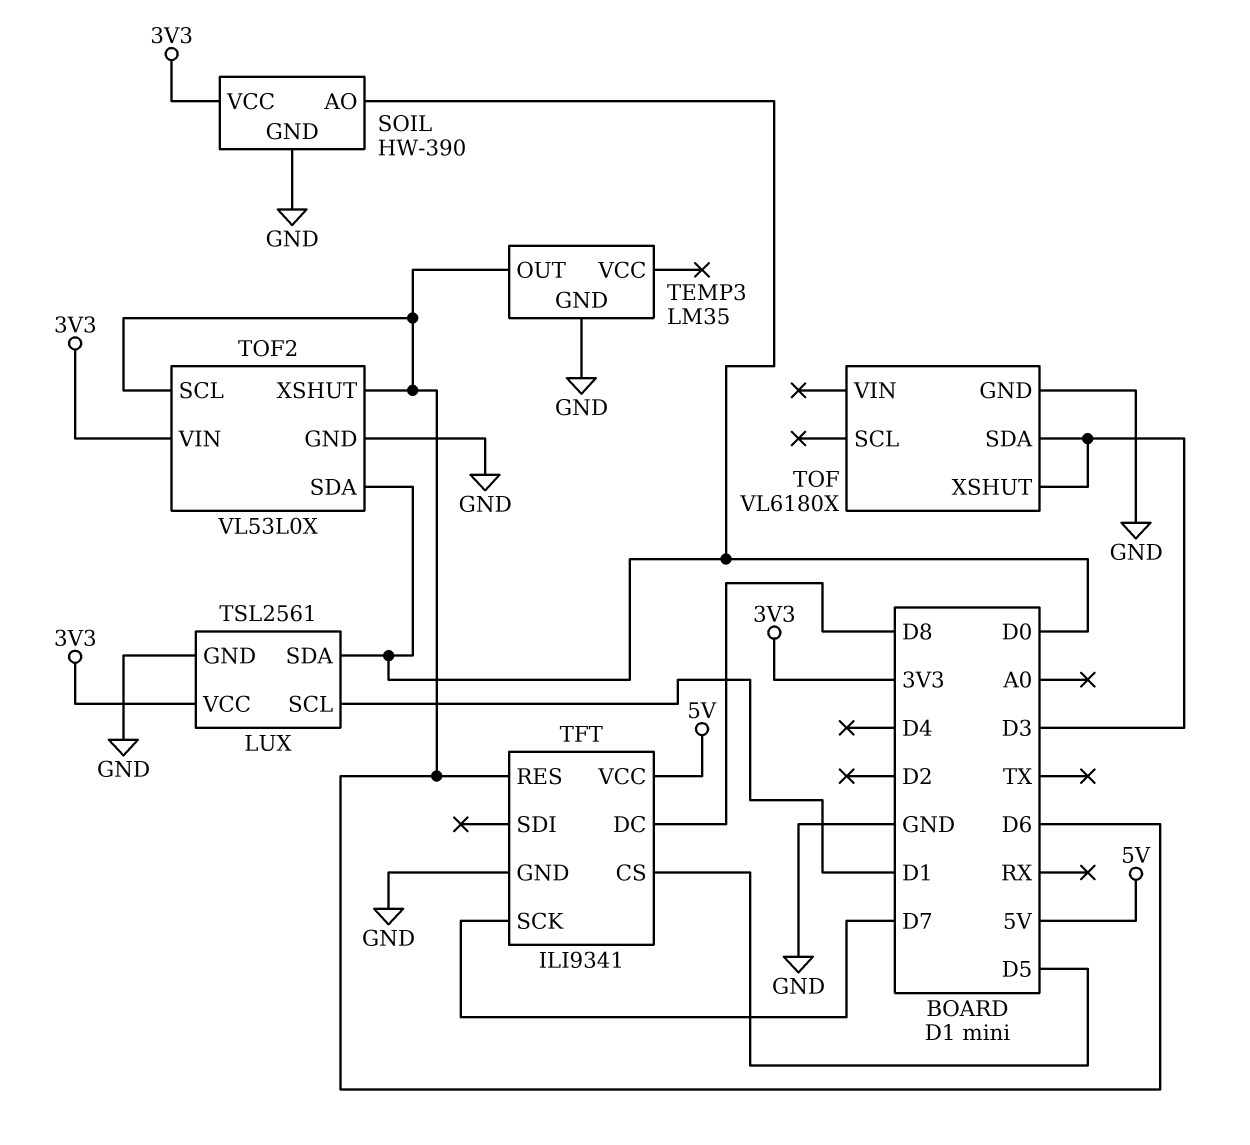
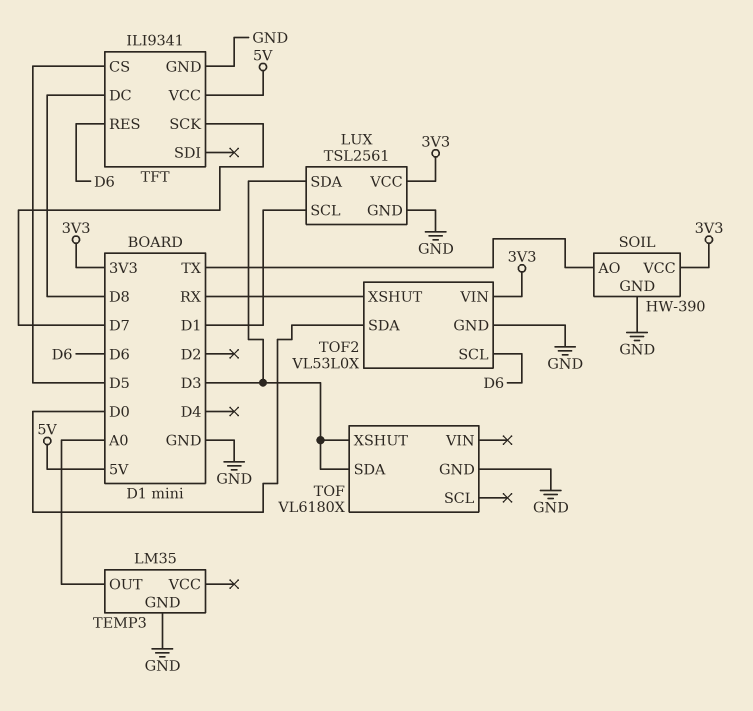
LUX pin SDA: D0 -> D3
SOIL pin AO: D0 -> TX
TEMP3 pin OUT: D6 -> A0
TOF2 pin XSHUT: D6 -> RX

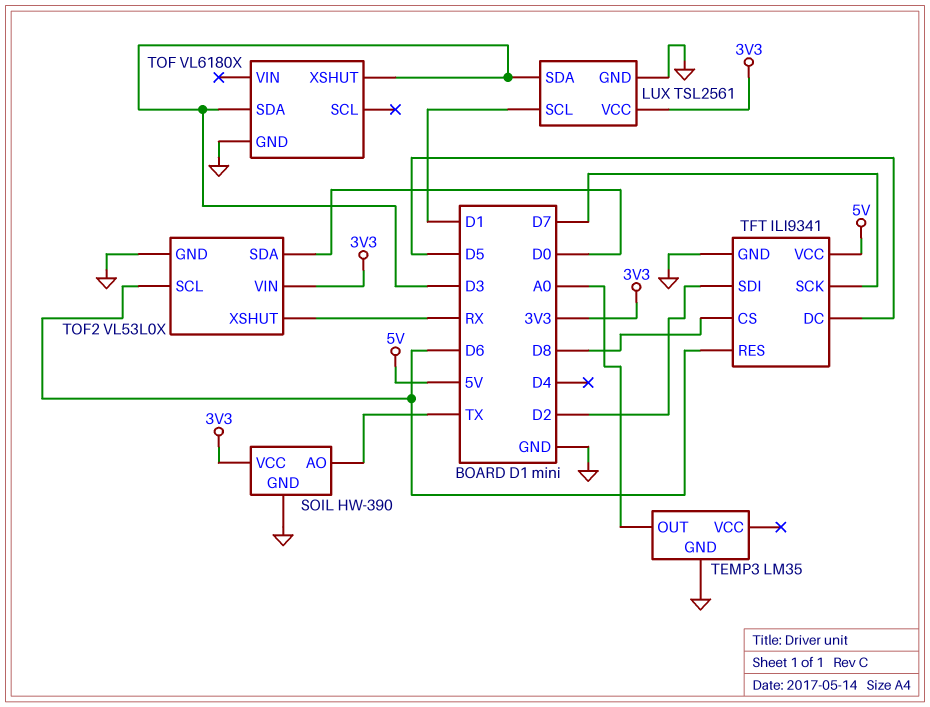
TFT pin CS: D5 -> D8
TFT pin DC: D8 -> D5
TFT pin SDI: none -> D2

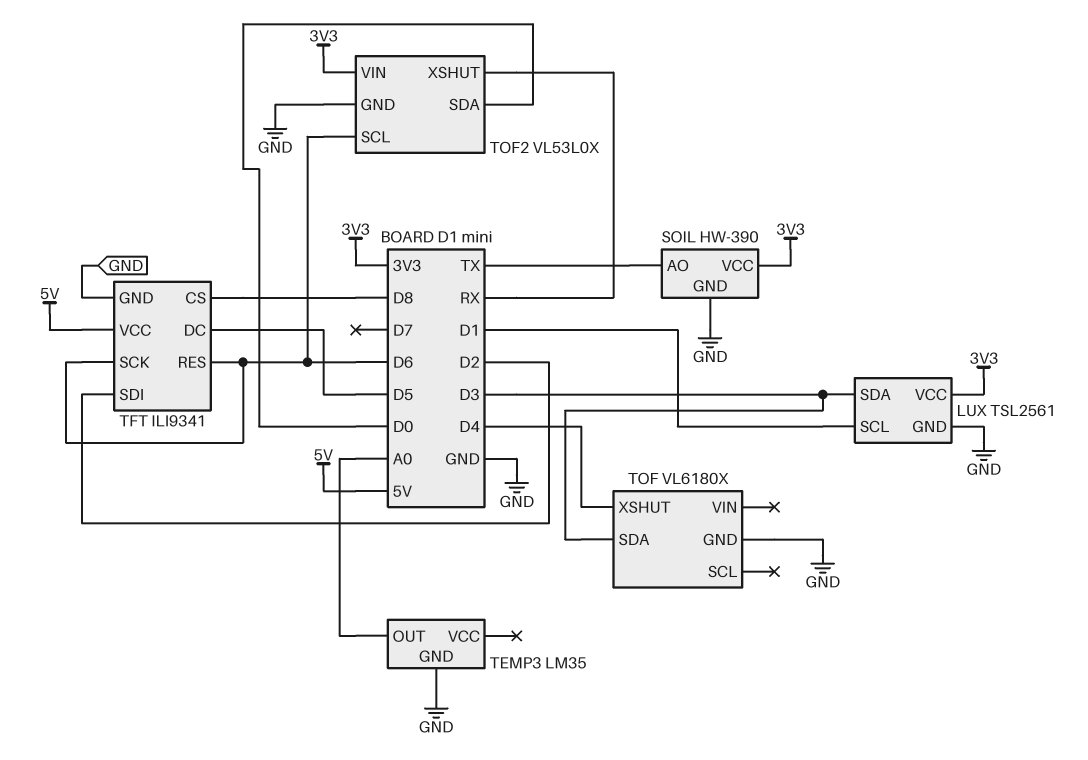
TFT pin SCK: D7 -> D6
TOF pin XSHUT: D3 -> D4

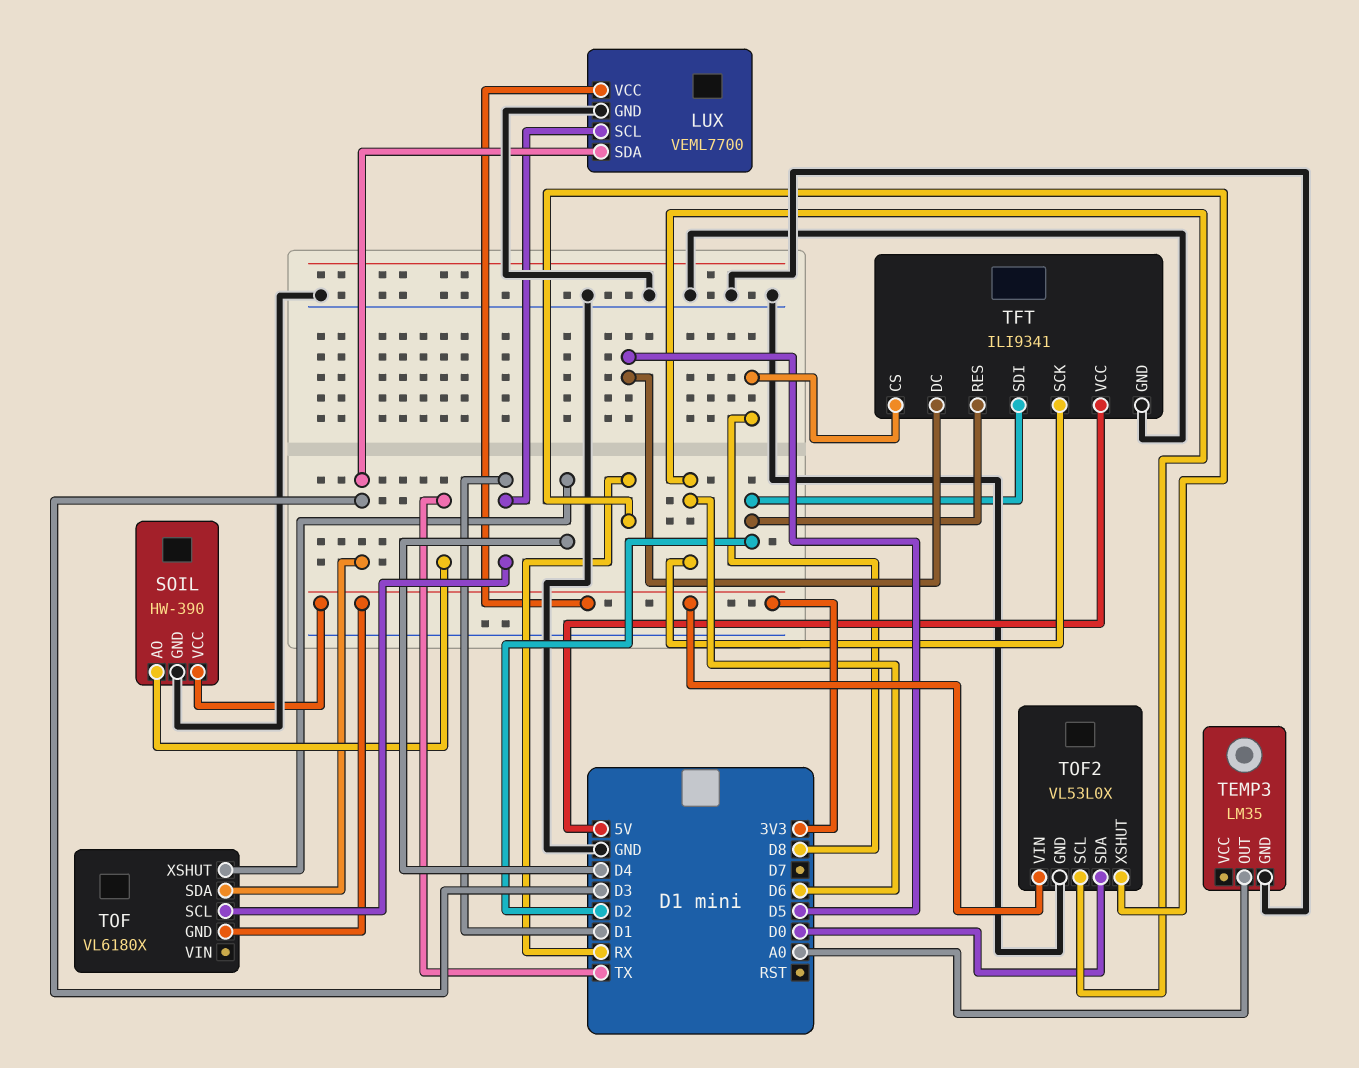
LUX: TSL2561 -> VEML7700
TFT pin RES: D6 -> D2
TOF pin GND: GND -> 3V3
TOF pin SCL: none -> D1

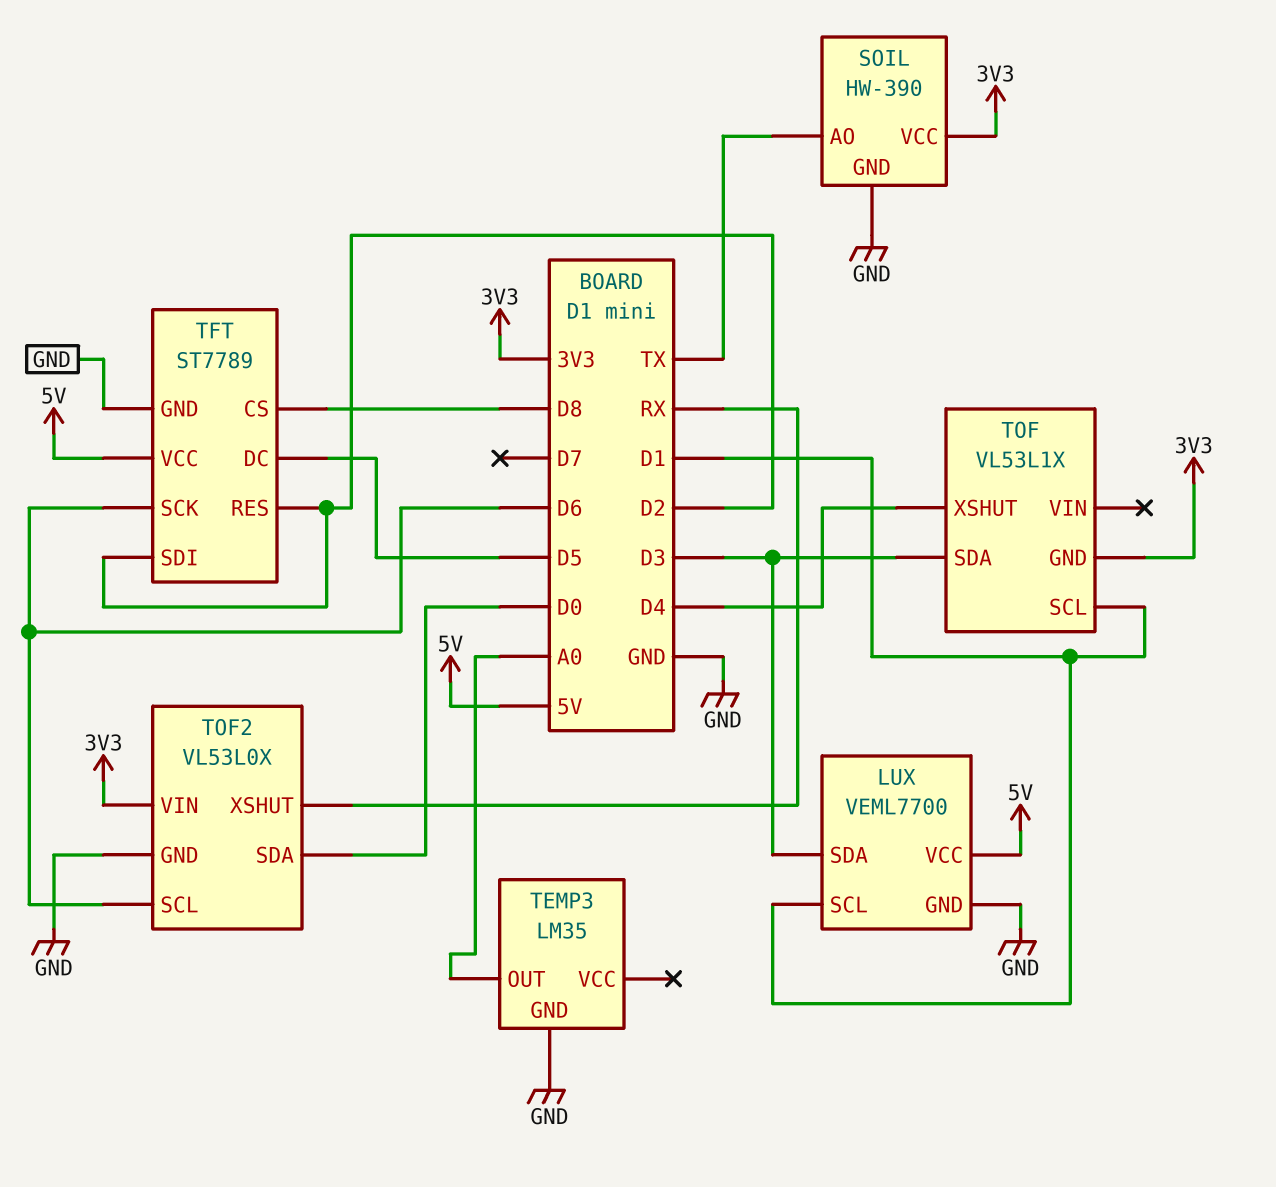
LUX pin VCC: 3V3 -> 5V
TFT: ILI9341 -> ST7789
TOF: VL6180X -> VL53L1X

